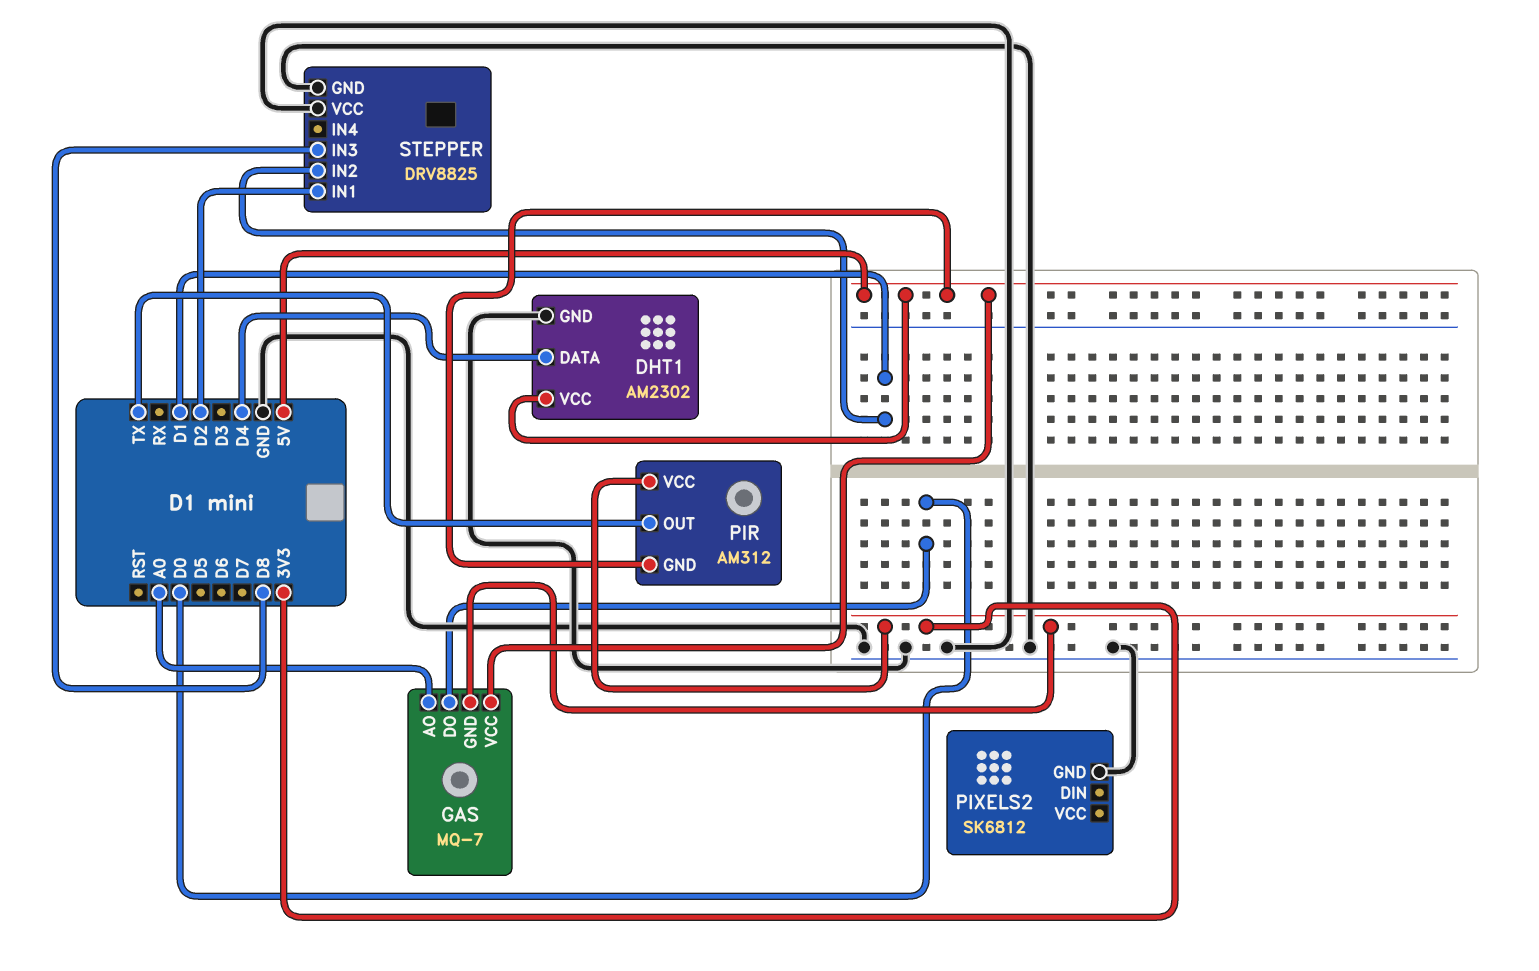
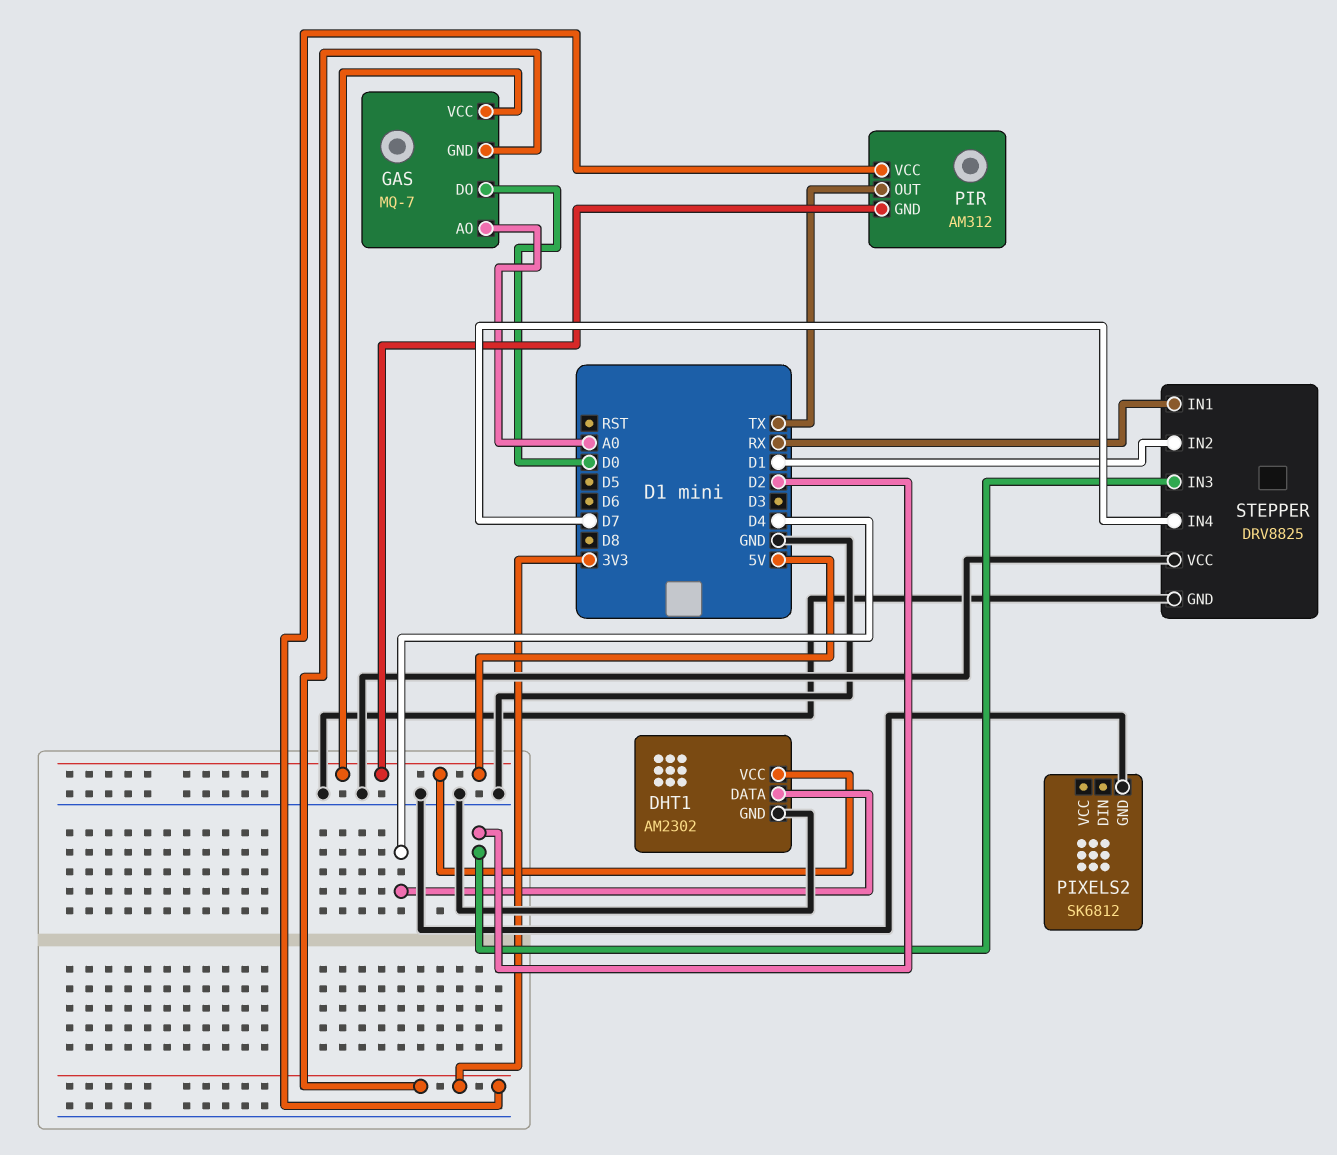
STEPPER pin IN1: D2 -> RX
STEPPER pin IN3: D8 -> D2
STEPPER pin IN4: none -> D7

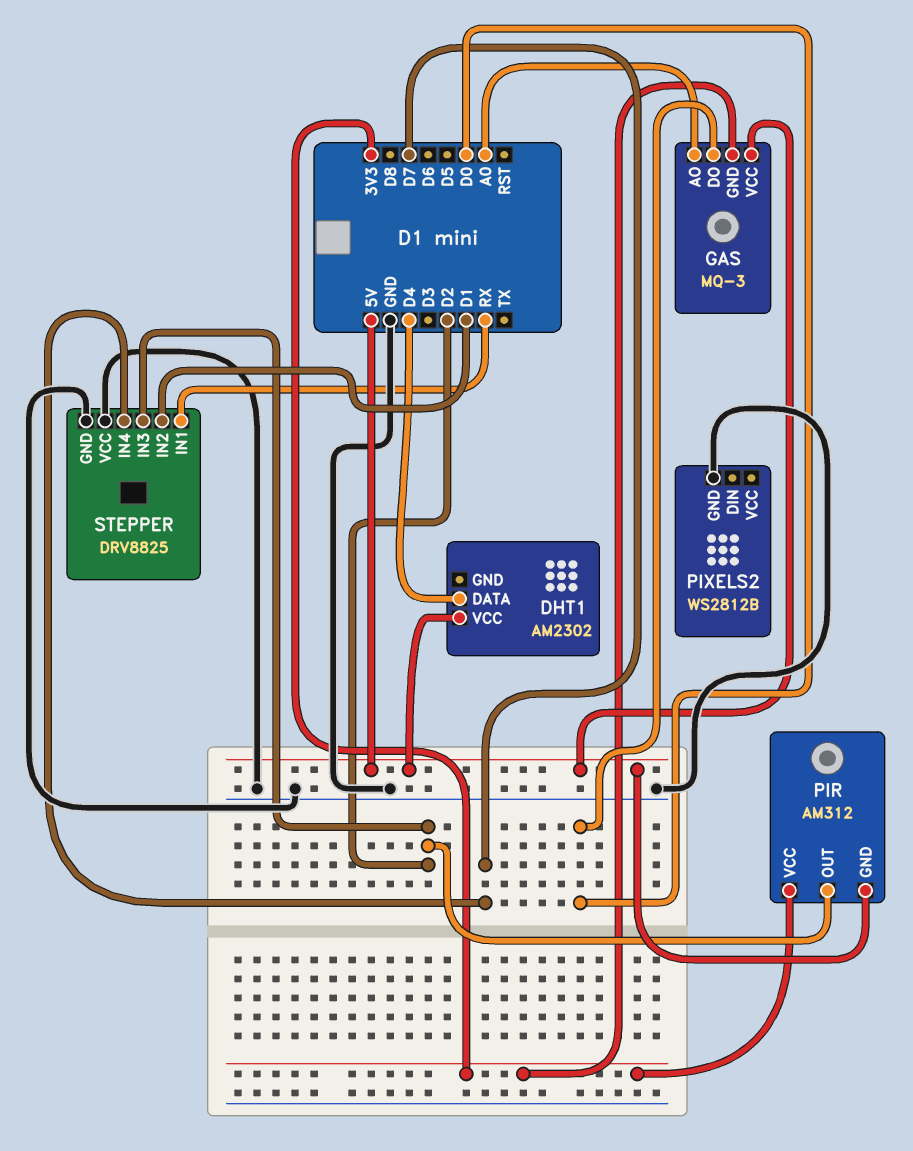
DHT1 pin GND: GND -> none
GAS: MQ-7 -> MQ-3
PIR pin OUT: TX -> D2
PIXELS2: SK6812 -> WS2812B

